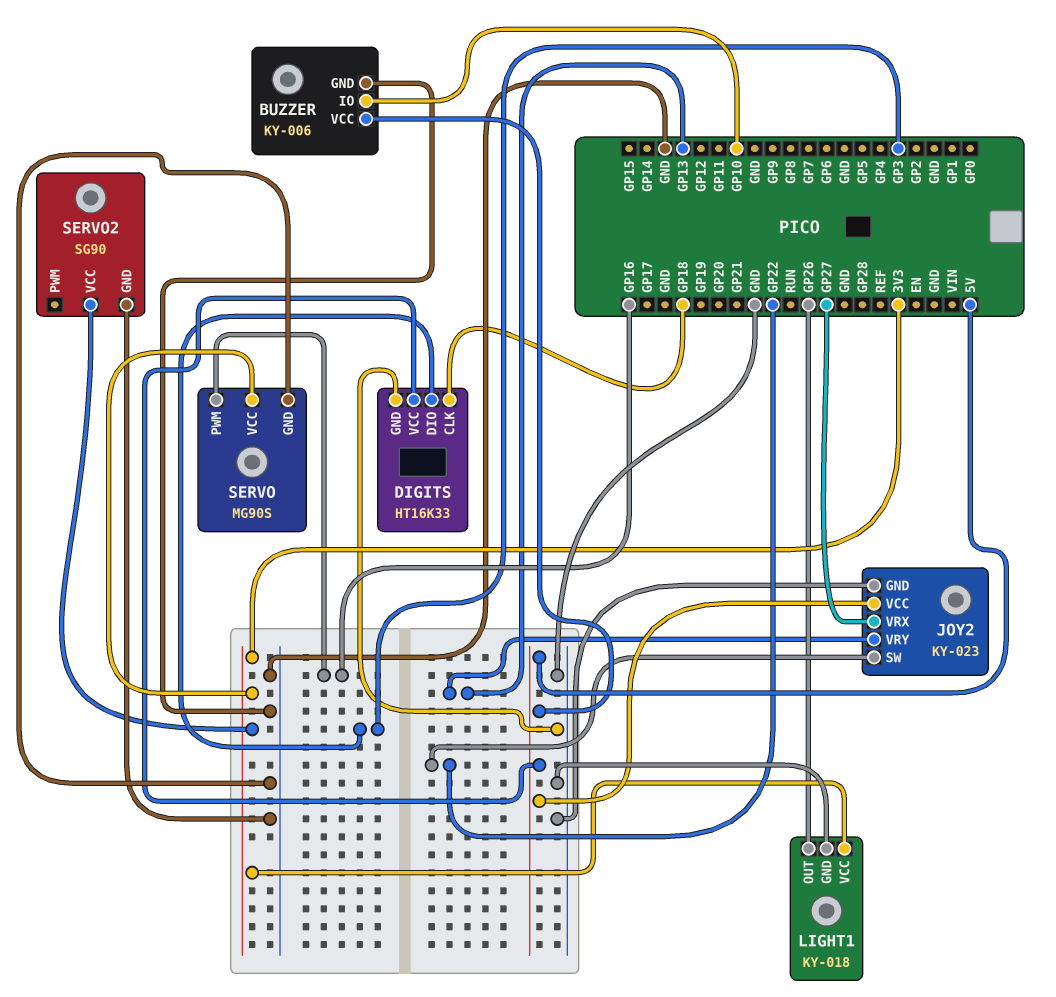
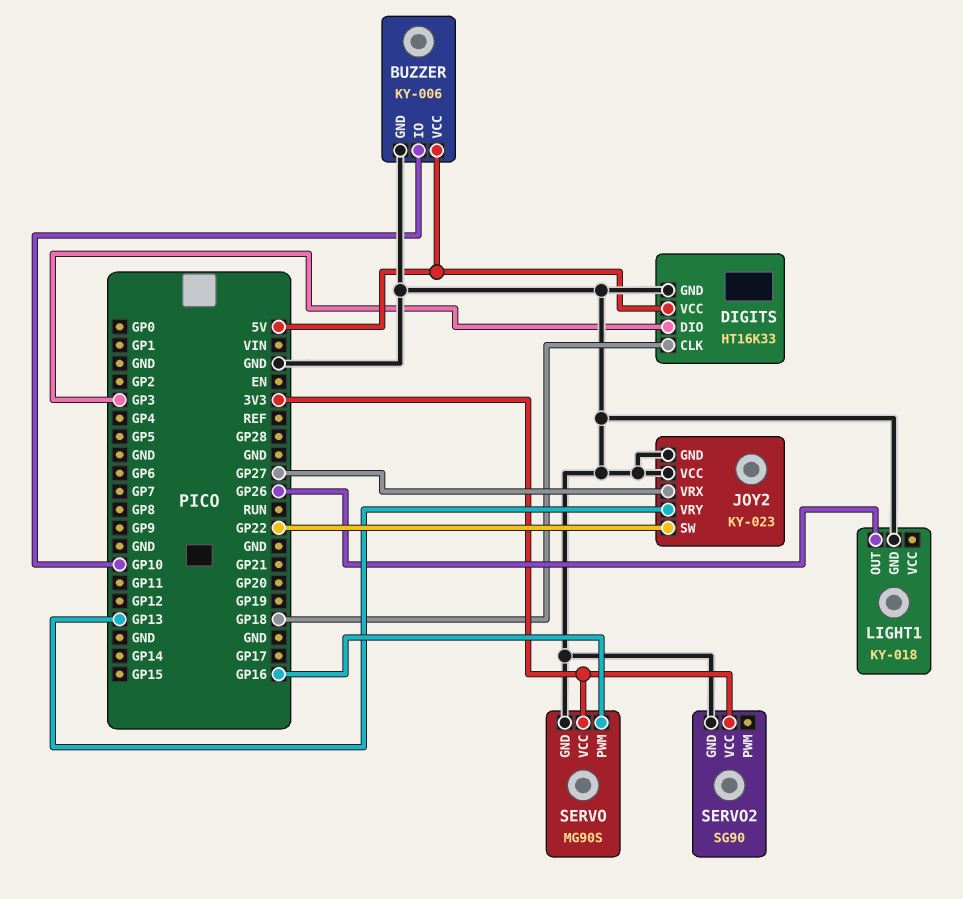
JOY2 pin VCC: 5V -> GND
LIGHT1 pin VCC: 3V3 -> none

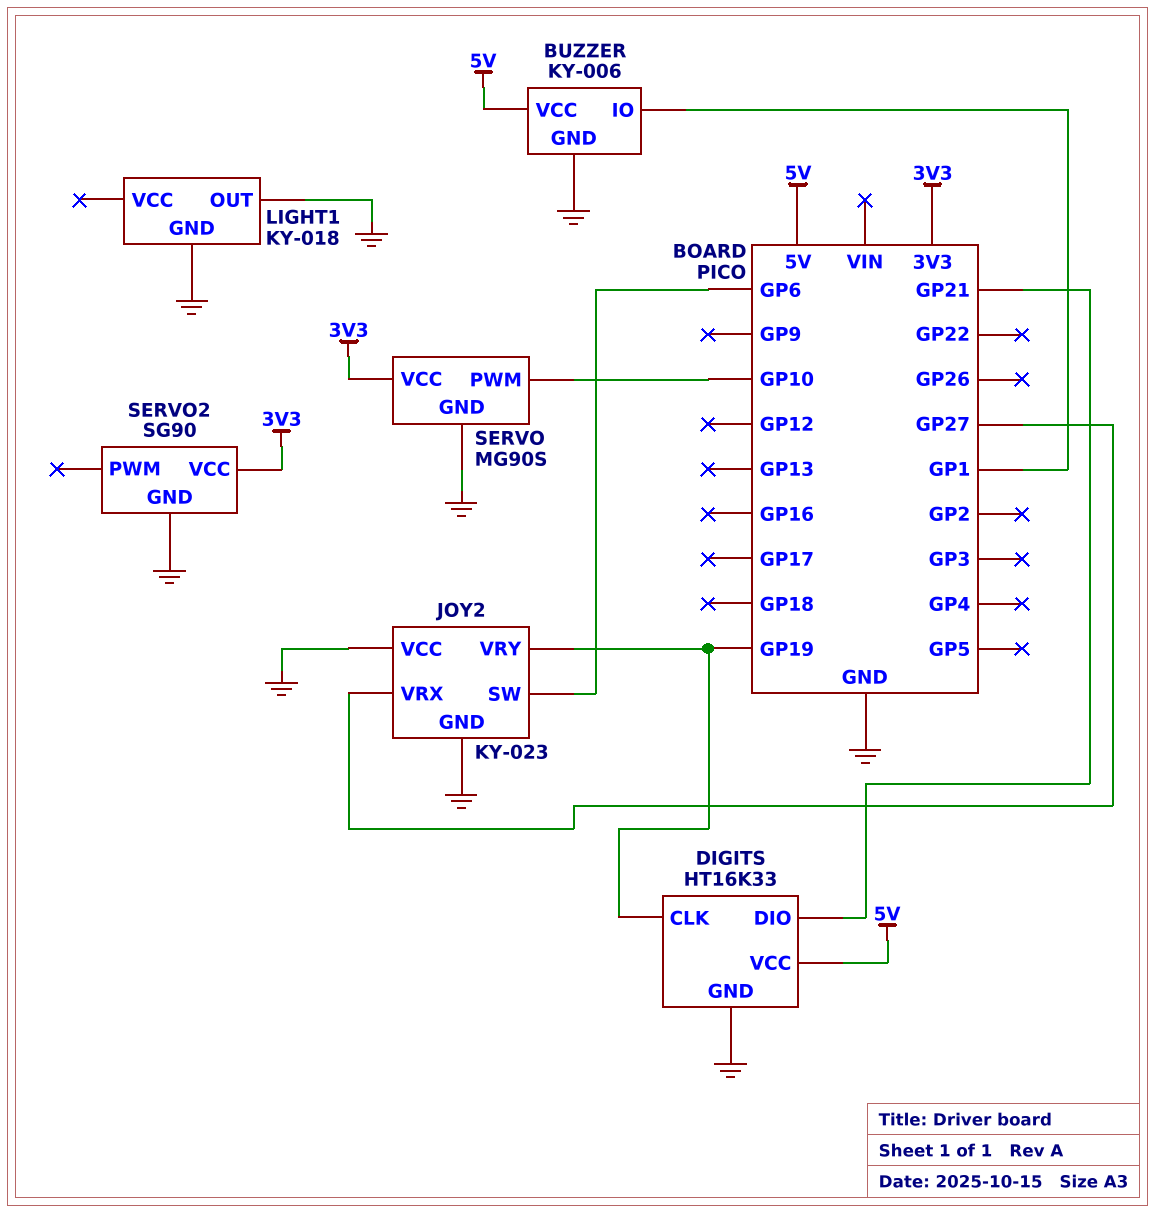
BUZZER pin IO: GP10 -> GP1
DIGITS pin CLK: GP18 -> GP19
DIGITS pin DIO: GP3 -> GP21
JOY2 pin SW: GP22 -> GP6
JOY2 pin VRY: GP13 -> GP19
LIGHT1 pin OUT: GP26 -> GND
SERVO pin PWM: GP16 -> GP10

